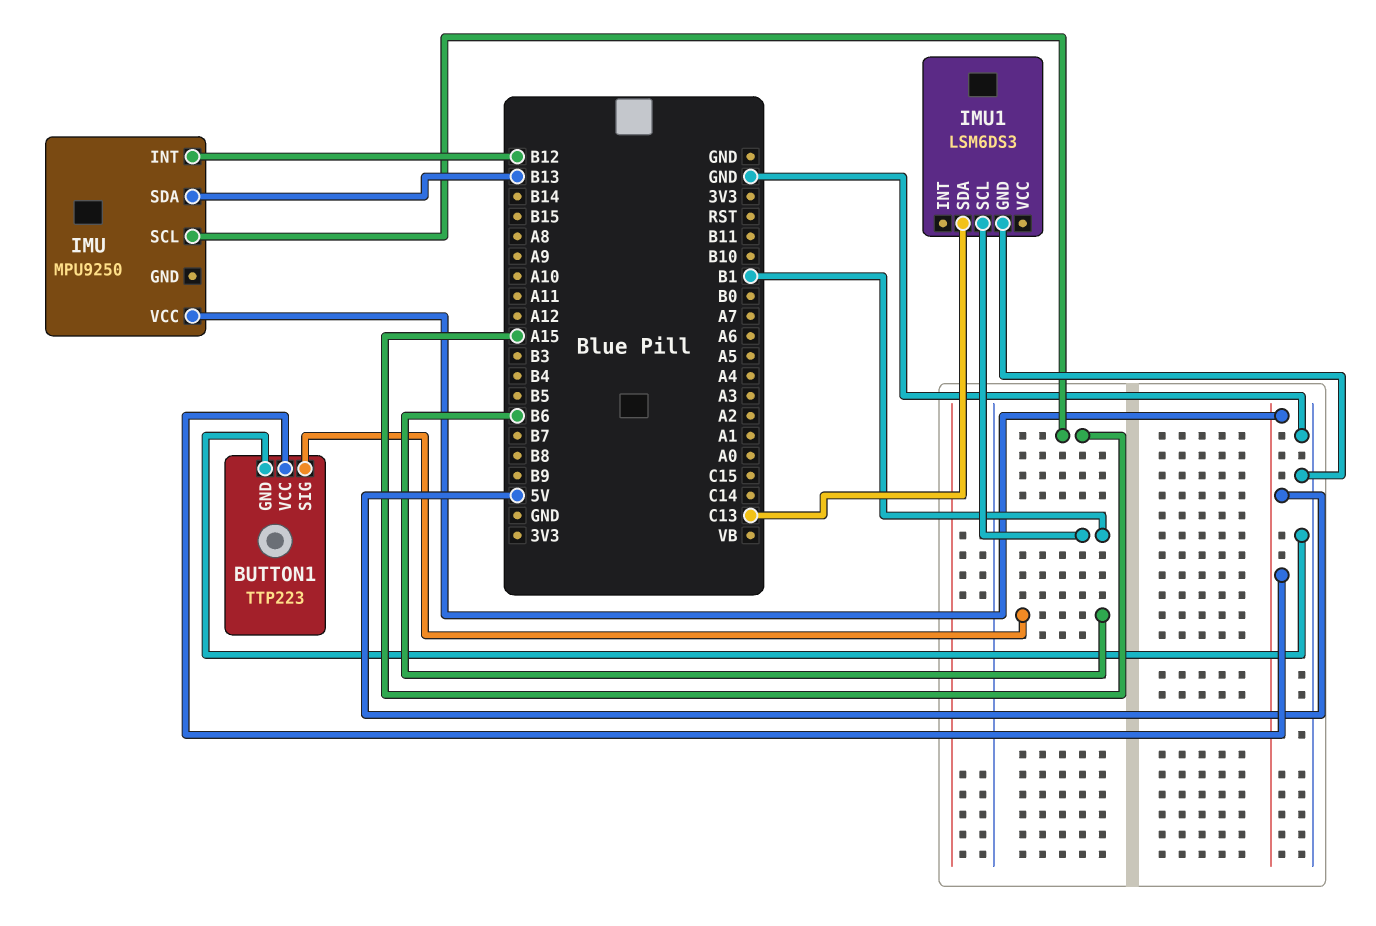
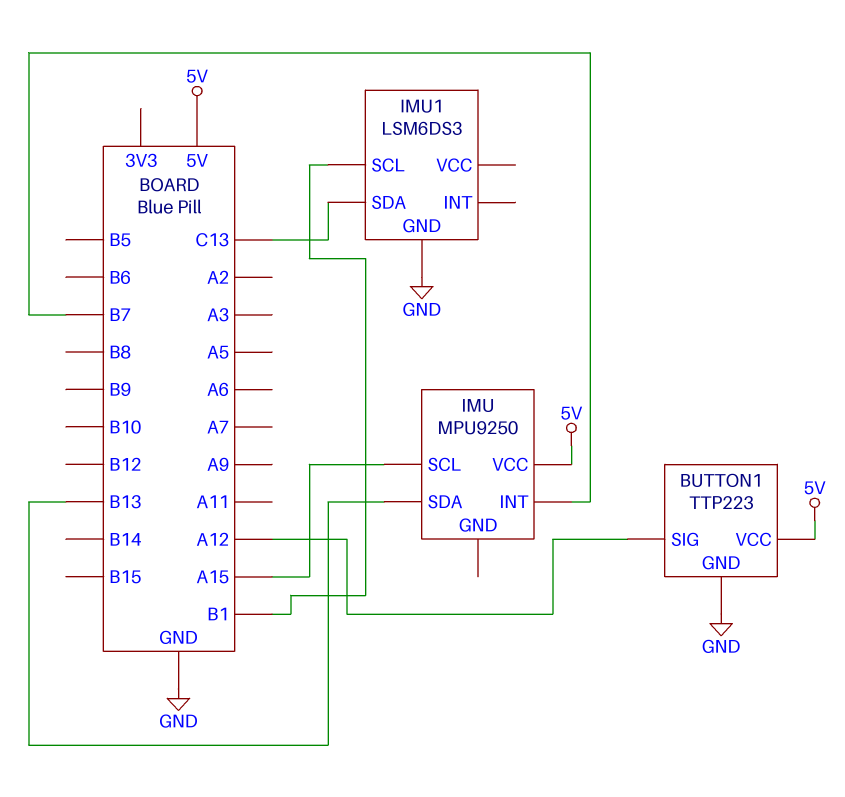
BUTTON1 pin SIG: B6 -> A12
IMU pin INT: B12 -> B7

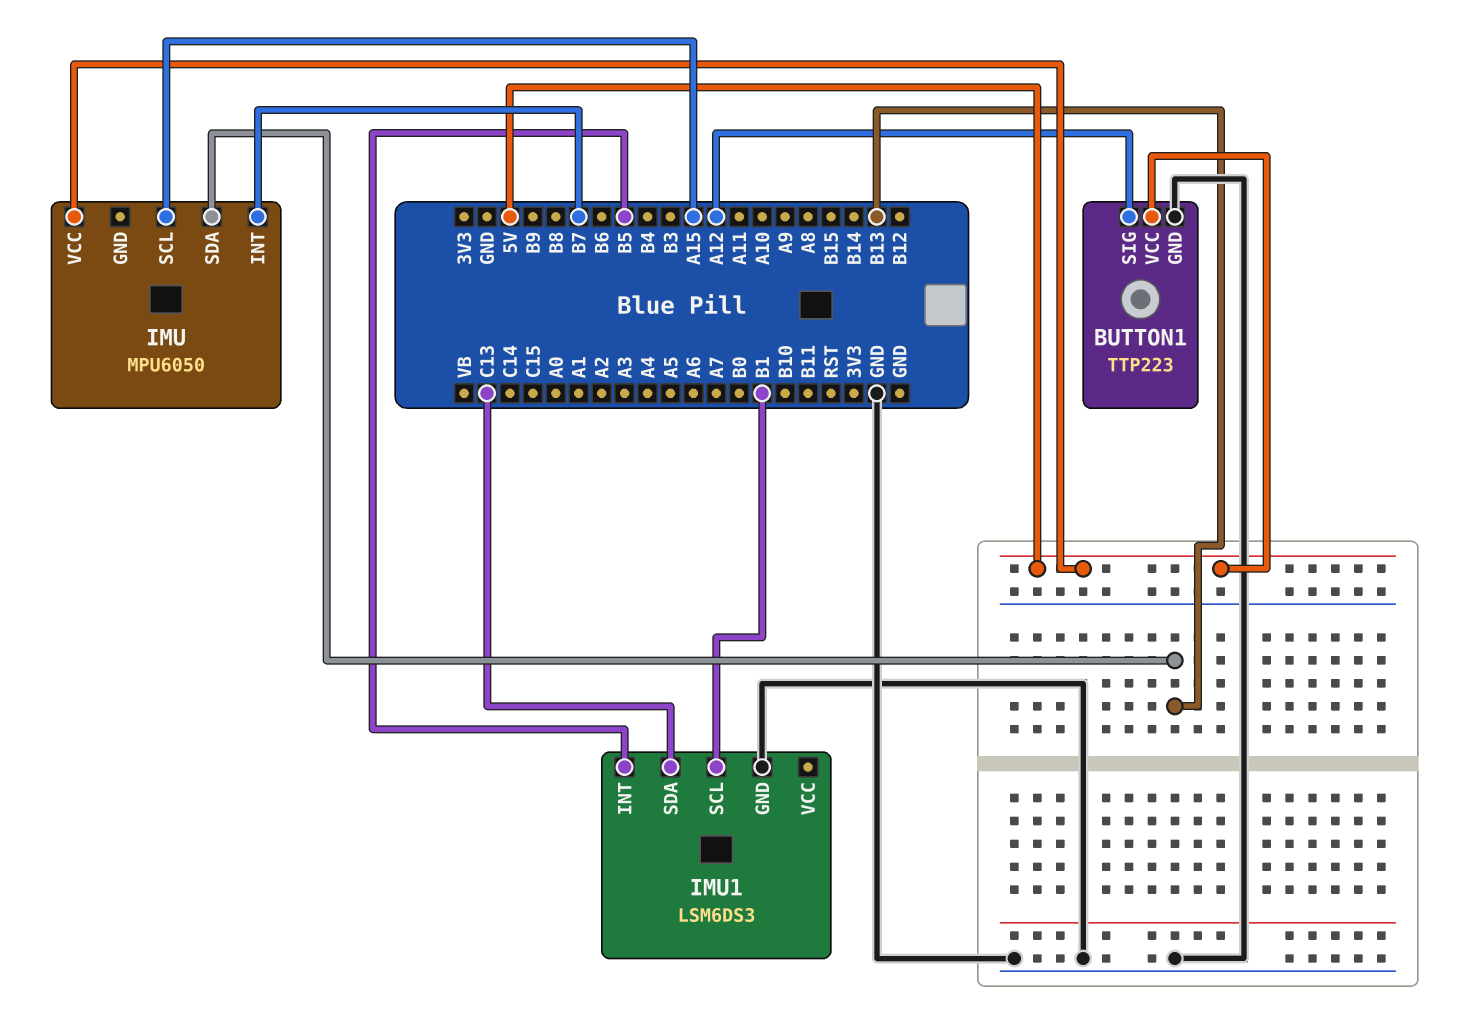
IMU: MPU9250 -> MPU6050
IMU1 pin INT: none -> B5

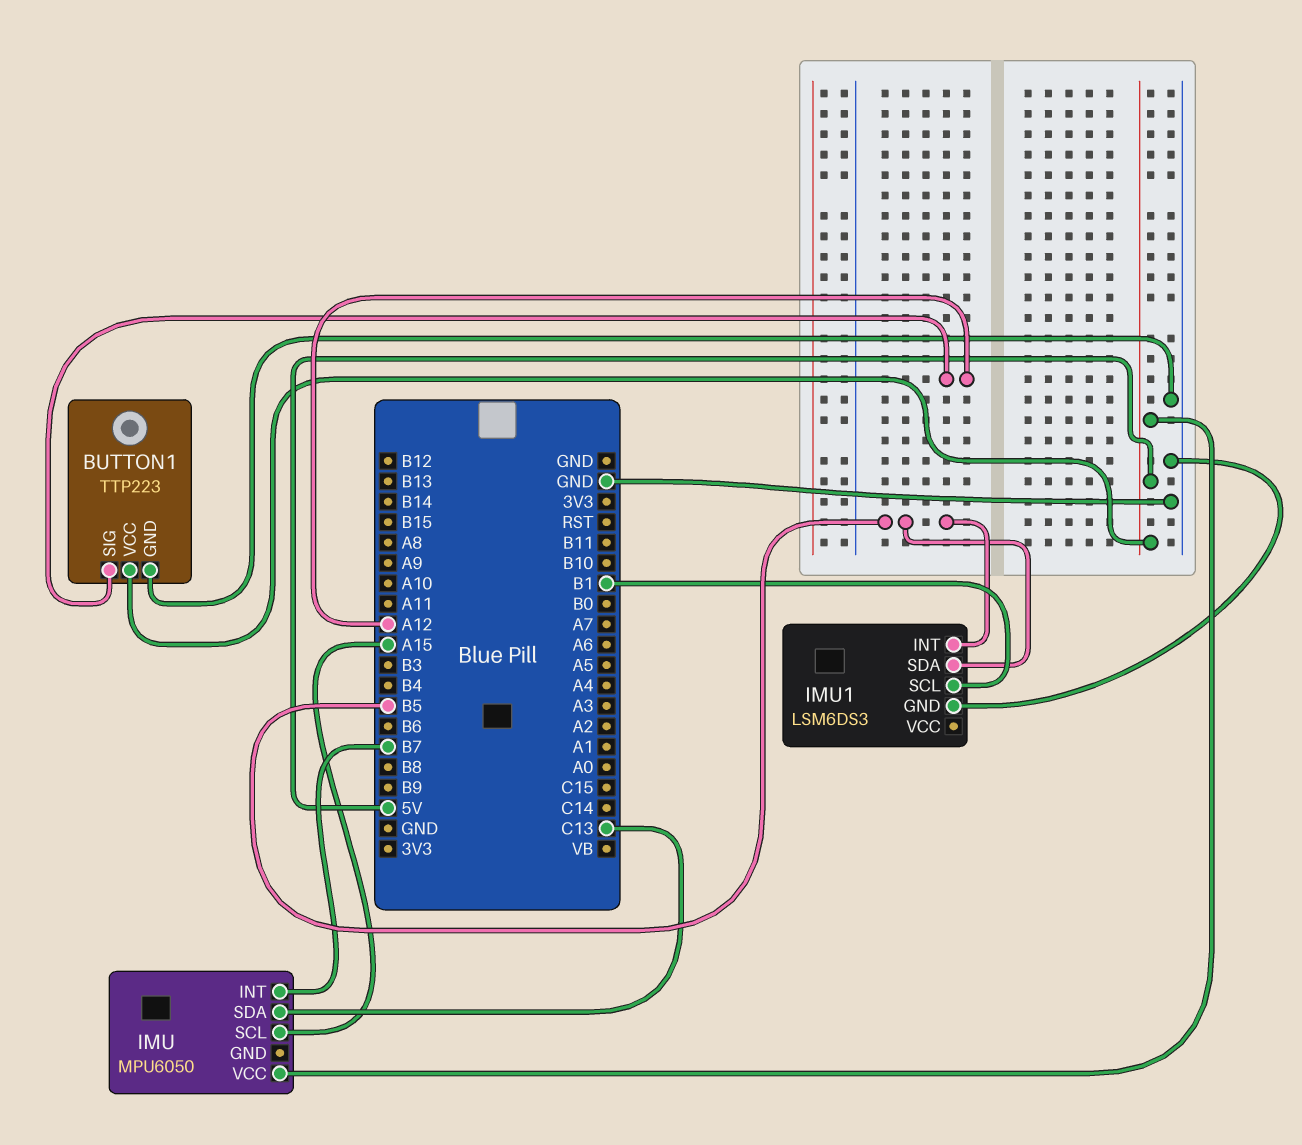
IMU pin SDA: B13 -> C13
IMU1 pin SDA: C13 -> B5

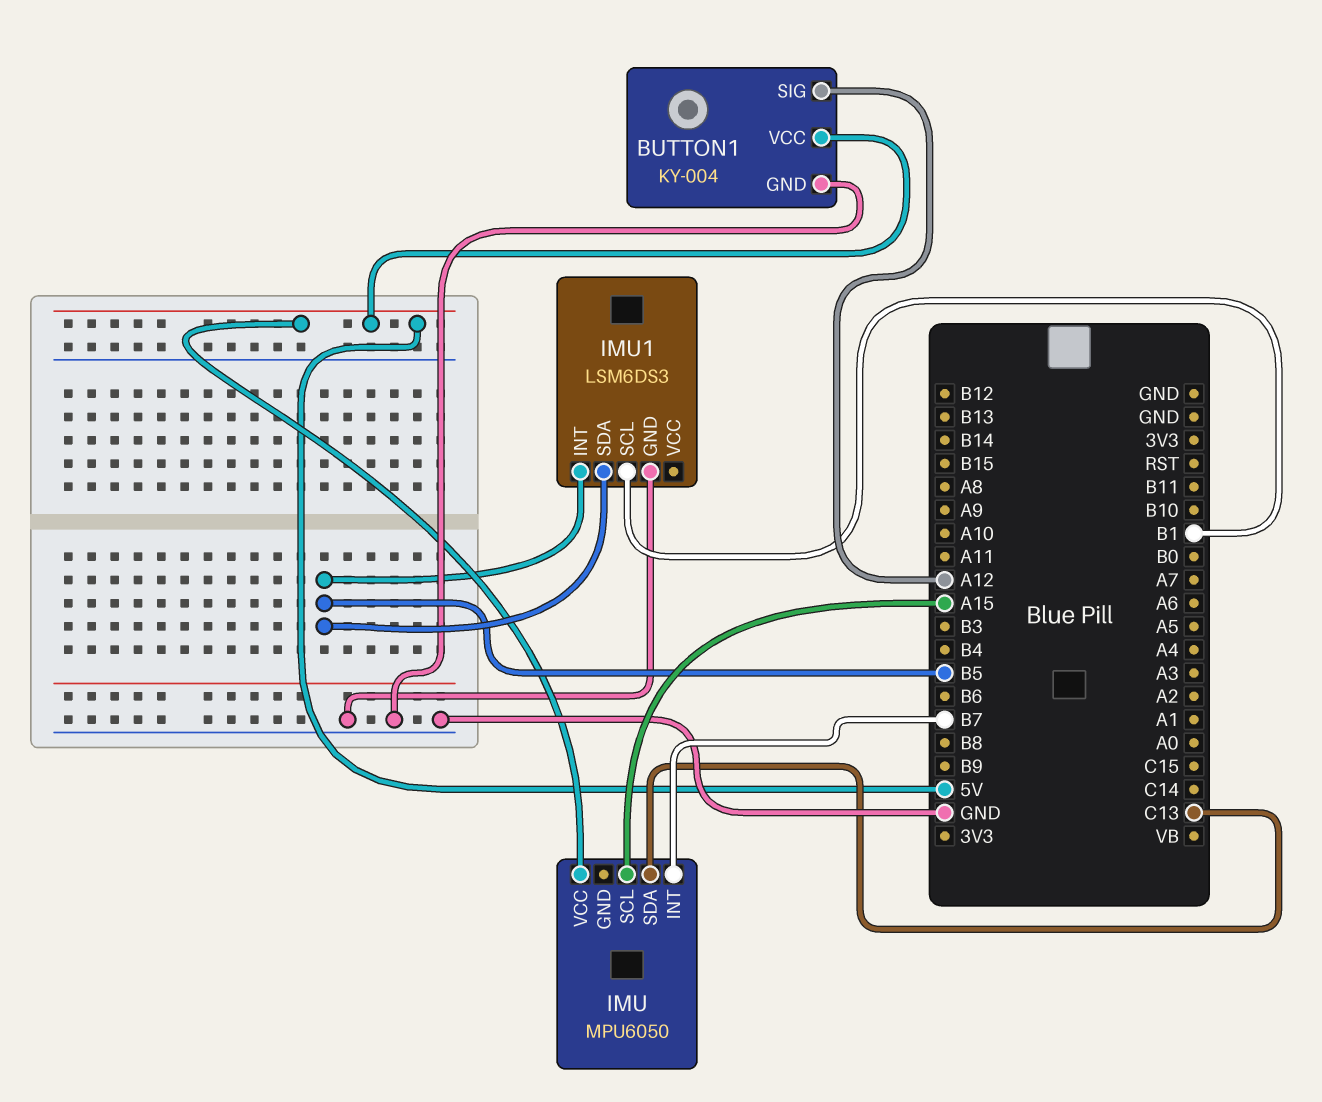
BUTTON1: TTP223 -> KY-004

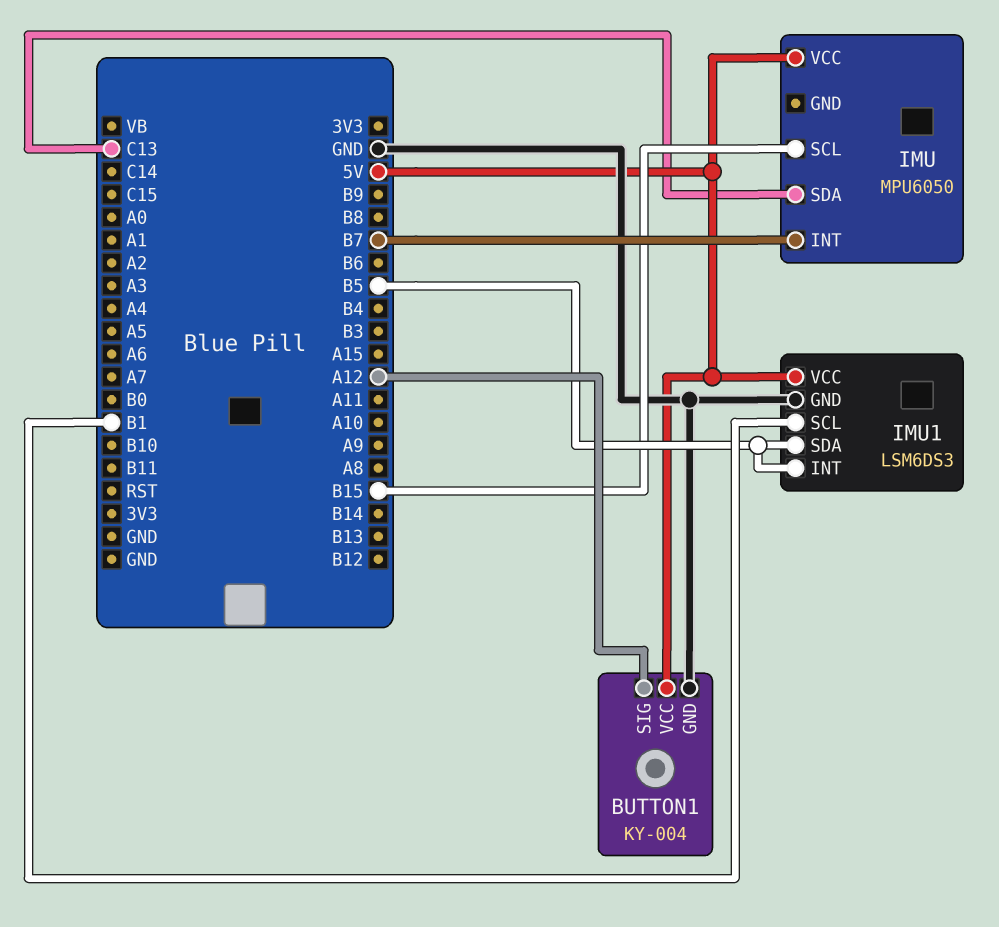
IMU pin SCL: A15 -> B15
IMU1 pin VCC: none -> 5V

